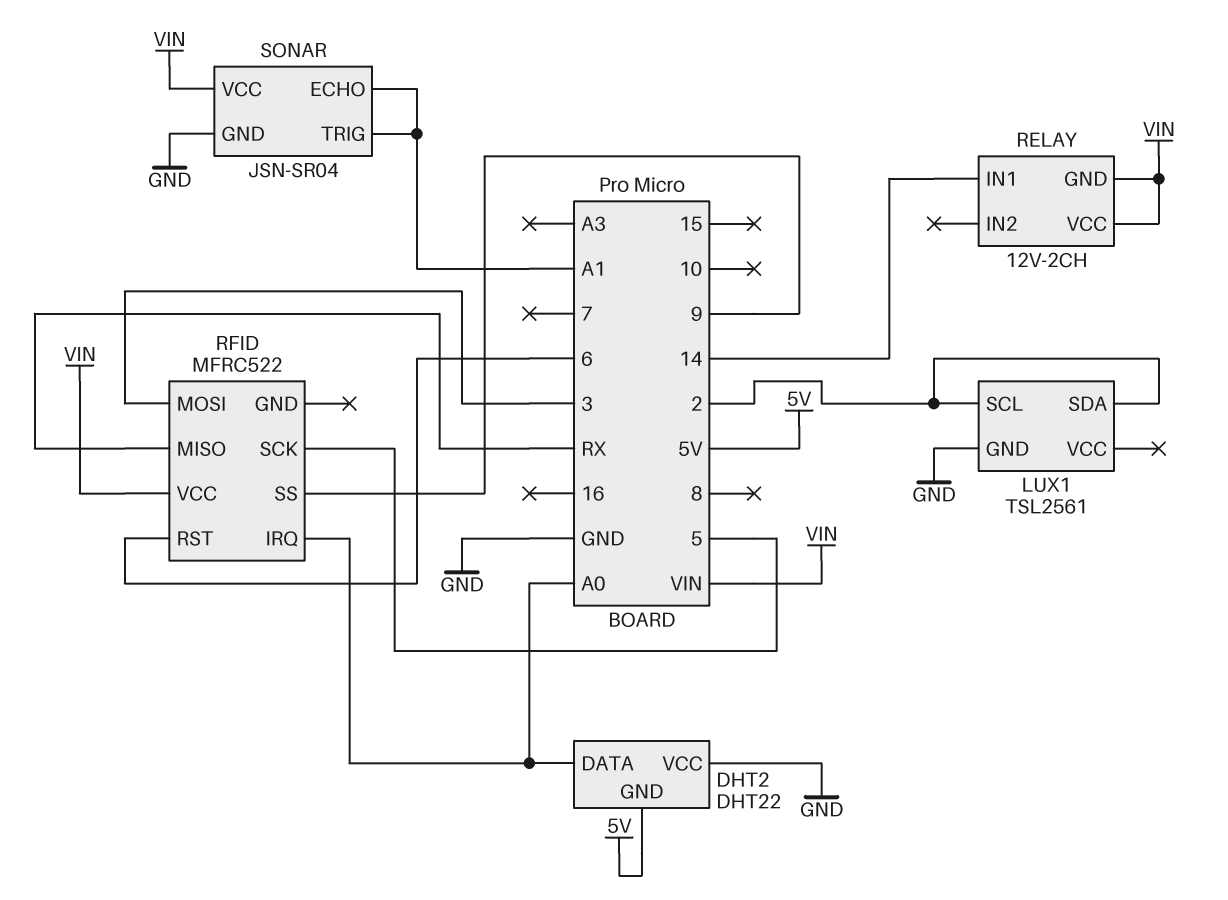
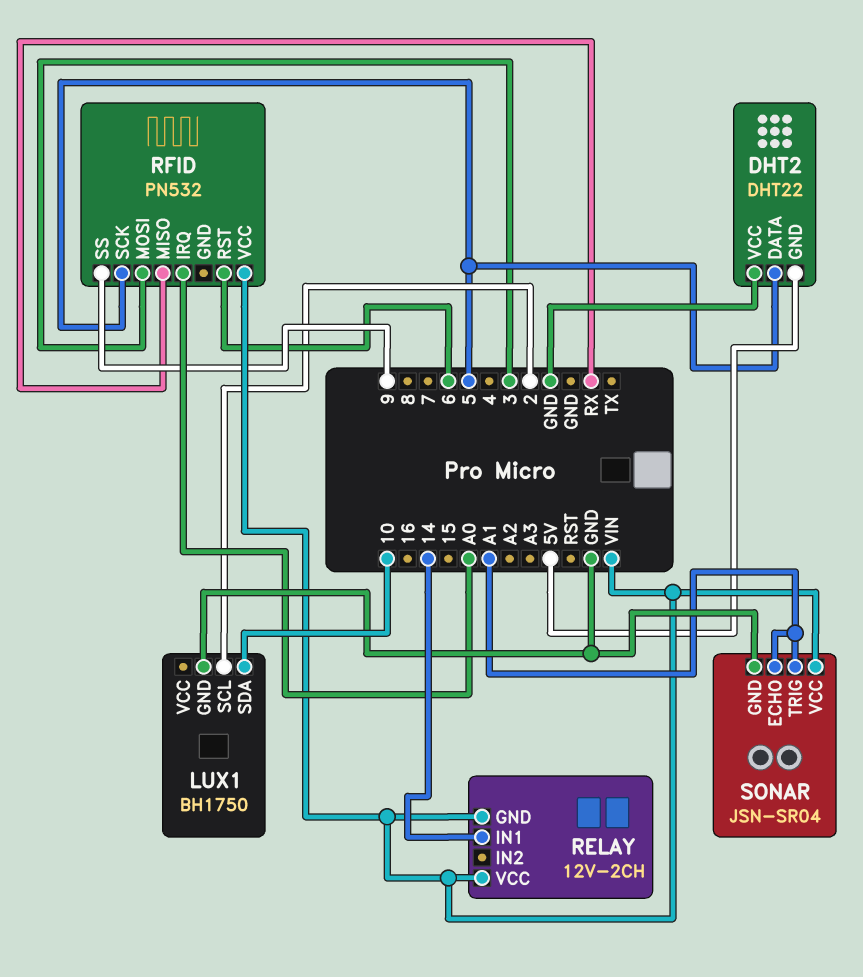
DHT2 pin DATA: A0 -> 5
LUX1: TSL2561 -> BH1750
LUX1 pin SDA: 2 -> 10
RFID: MFRC522 -> PN532

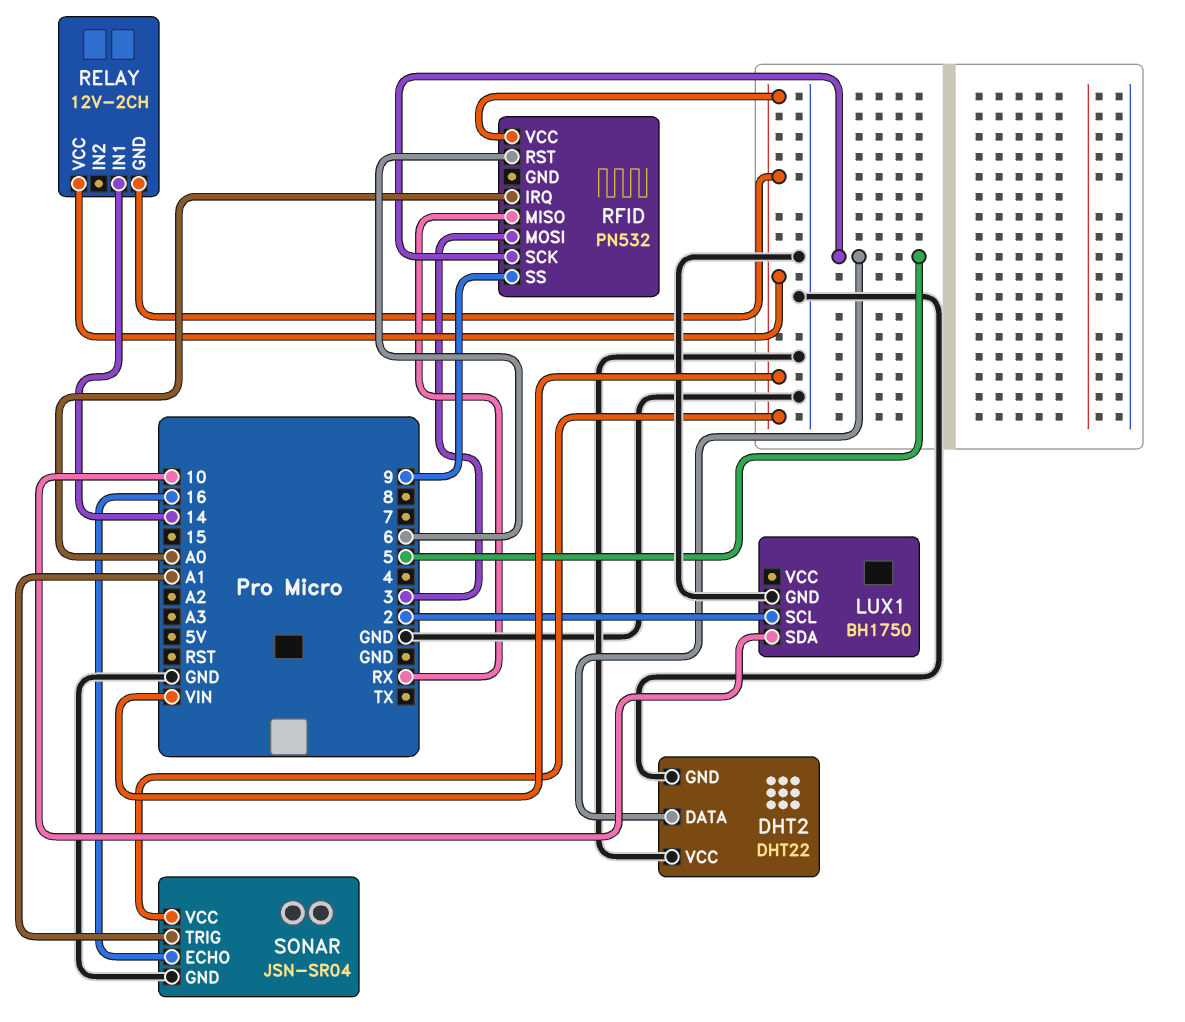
DHT2 pin GND: 5V -> GND
SONAR pin ECHO: A1 -> 16

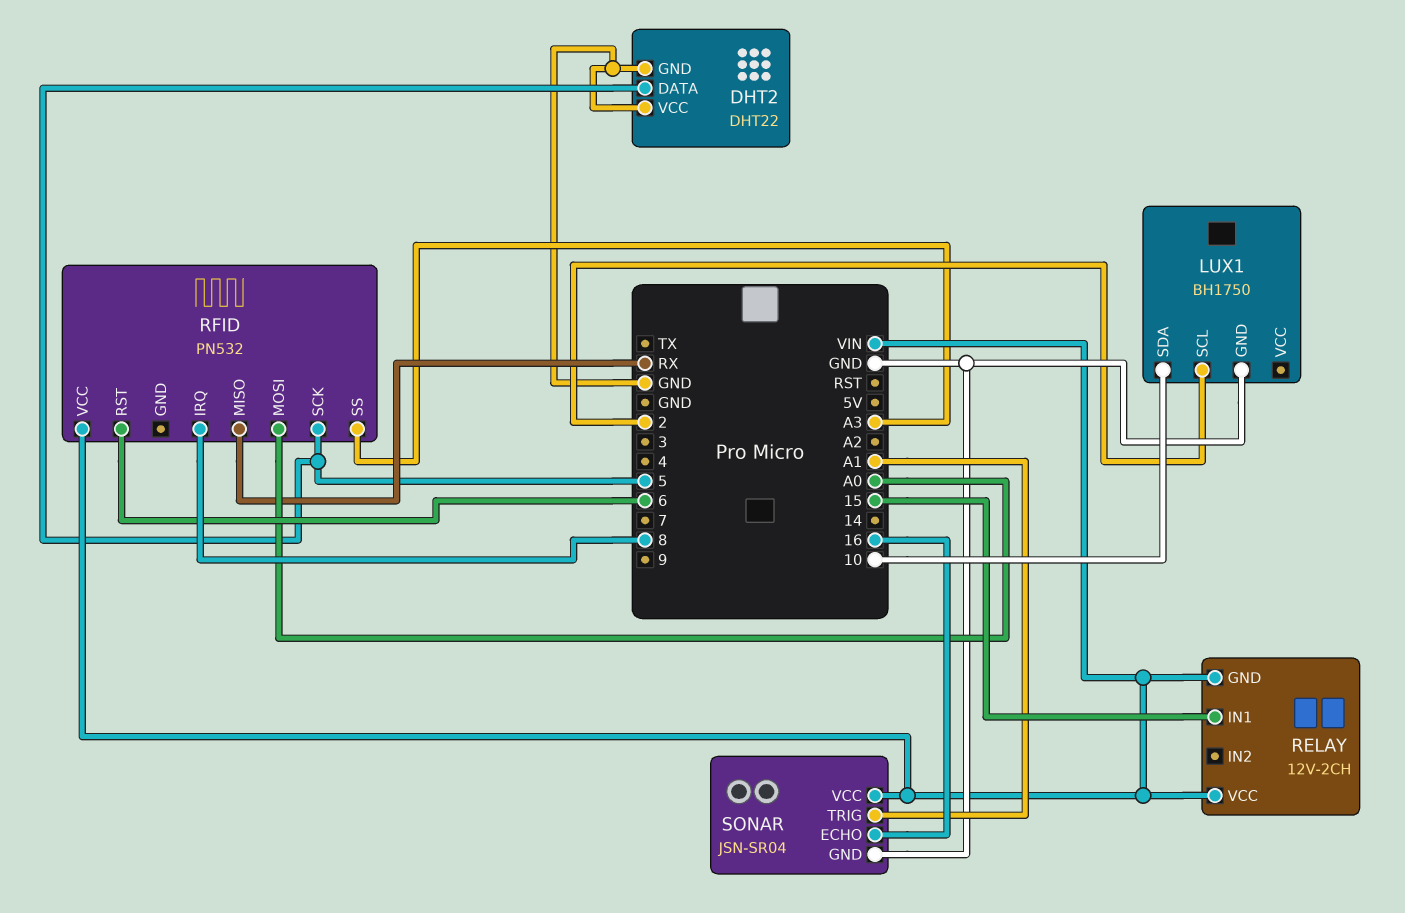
RELAY pin IN1: 14 -> 15
RFID pin IRQ: A0 -> 8
RFID pin MOSI: 3 -> A0
RFID pin SS: 9 -> A3

